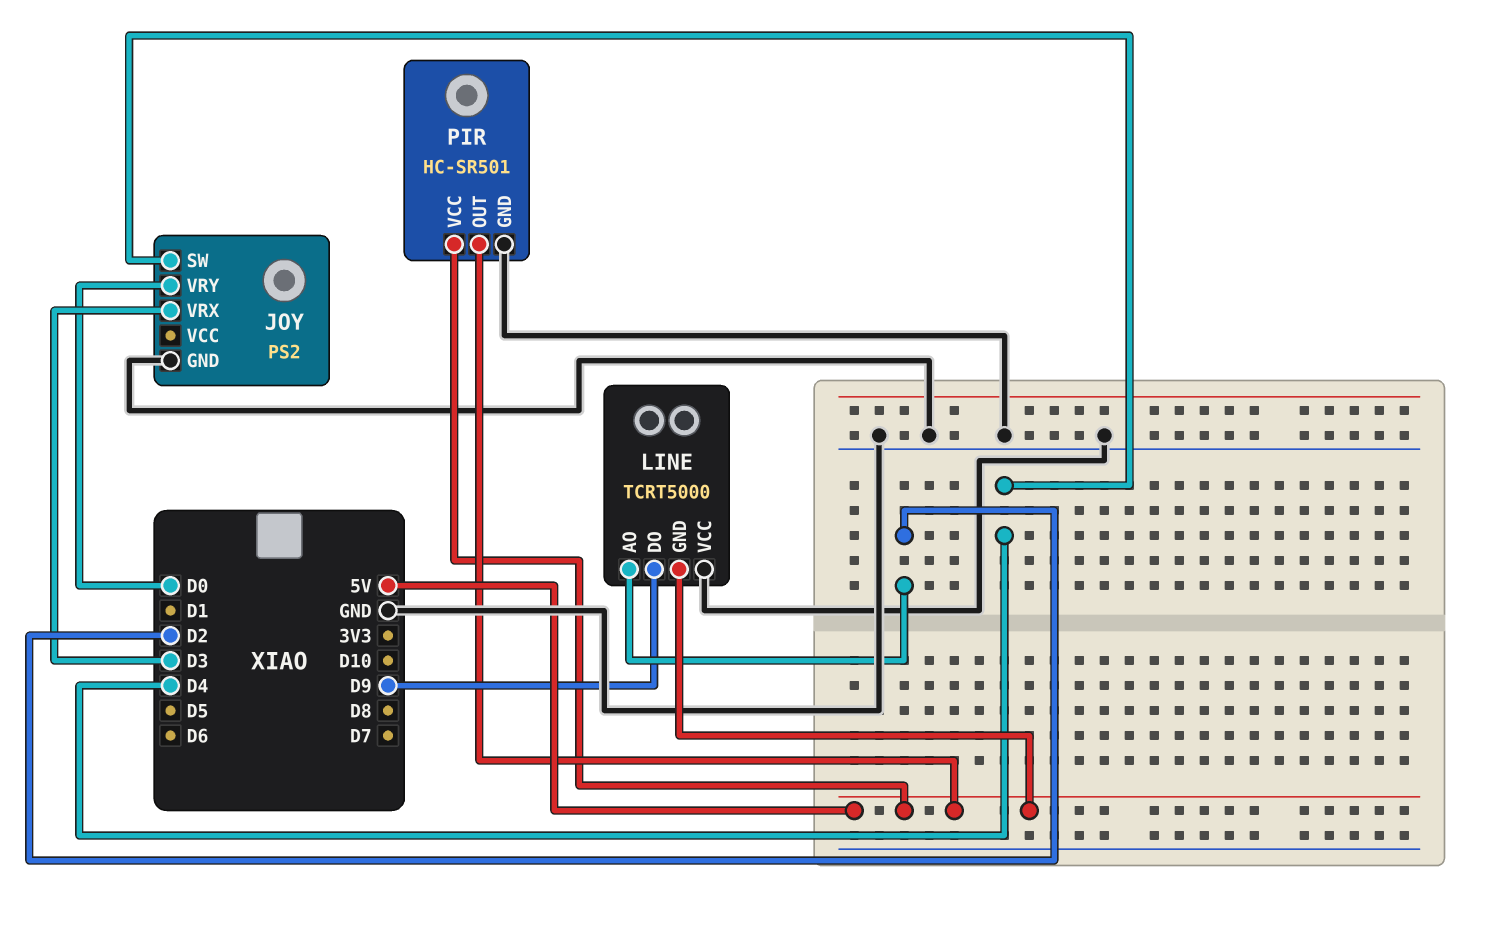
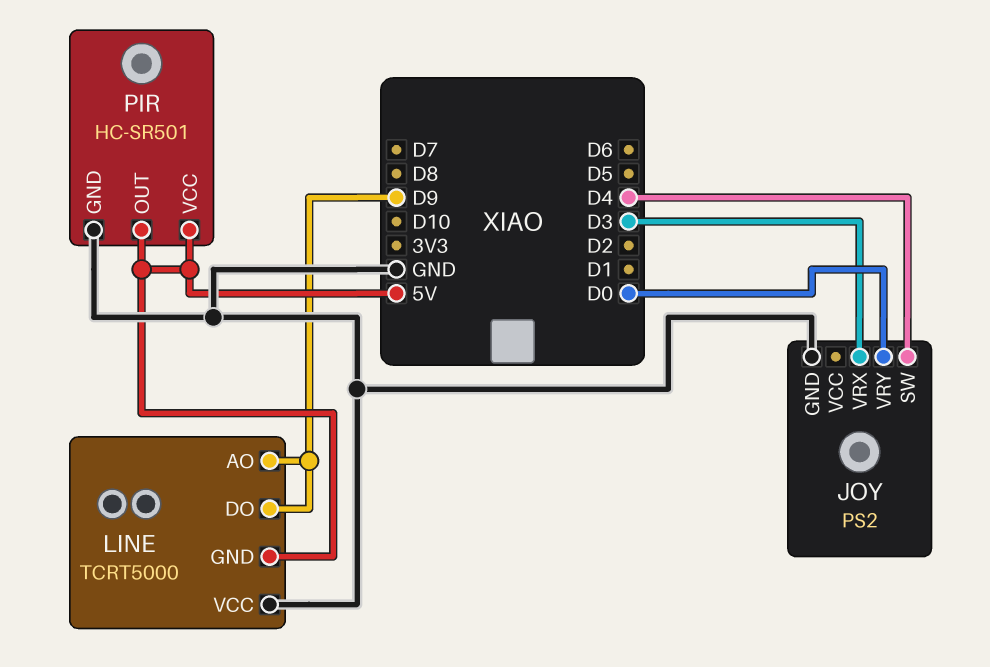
LINE pin AO: D2 -> D9

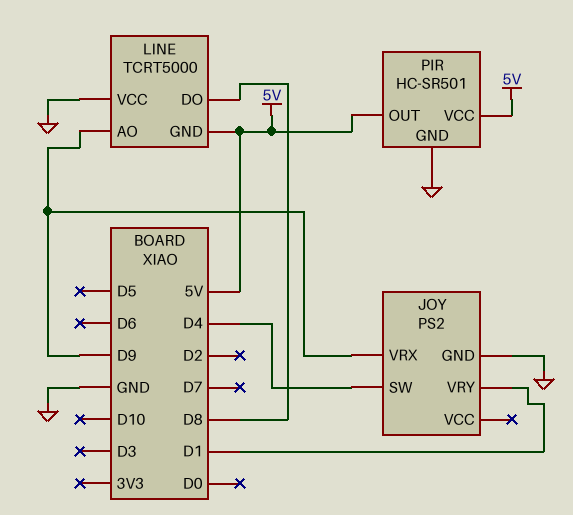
JOY pin VRX: D3 -> D9
JOY pin VRY: D0 -> D1
LINE pin DO: D9 -> D8

